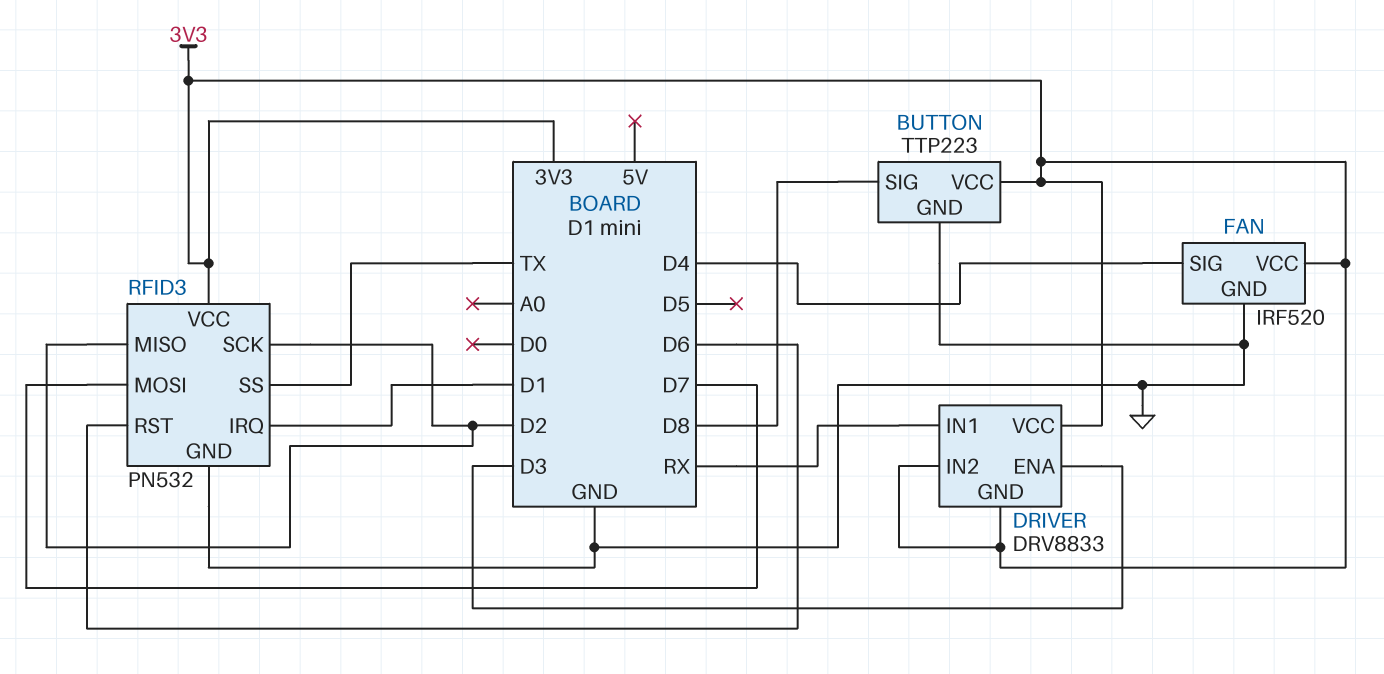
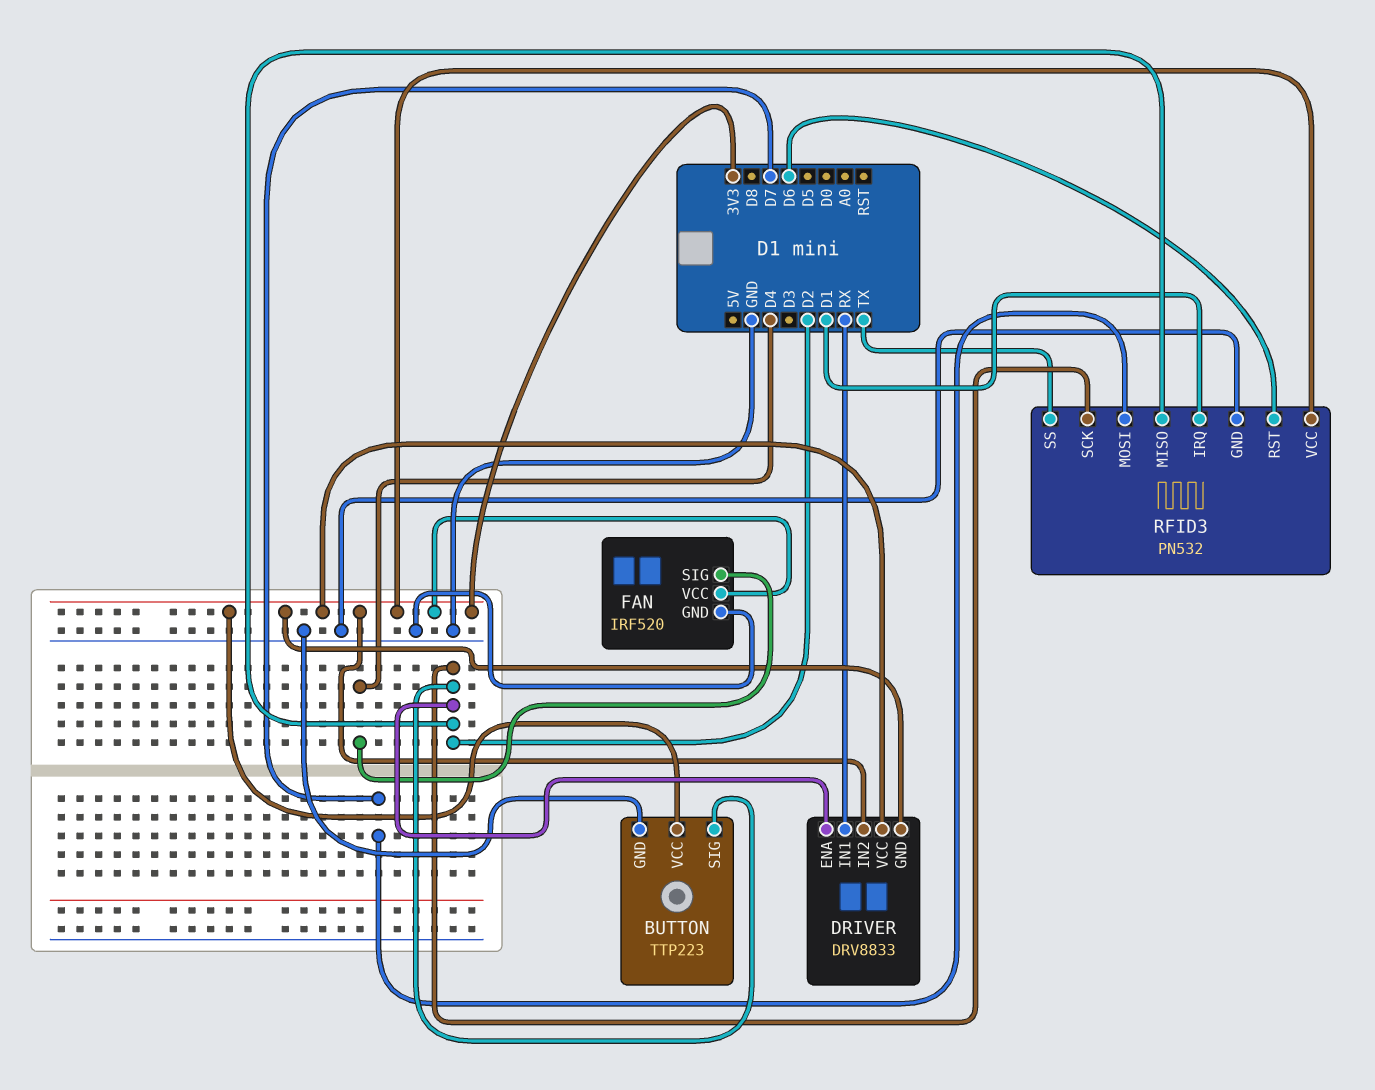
BUTTON pin SIG: D8 -> D2
DRIVER pin ENA: D3 -> D2

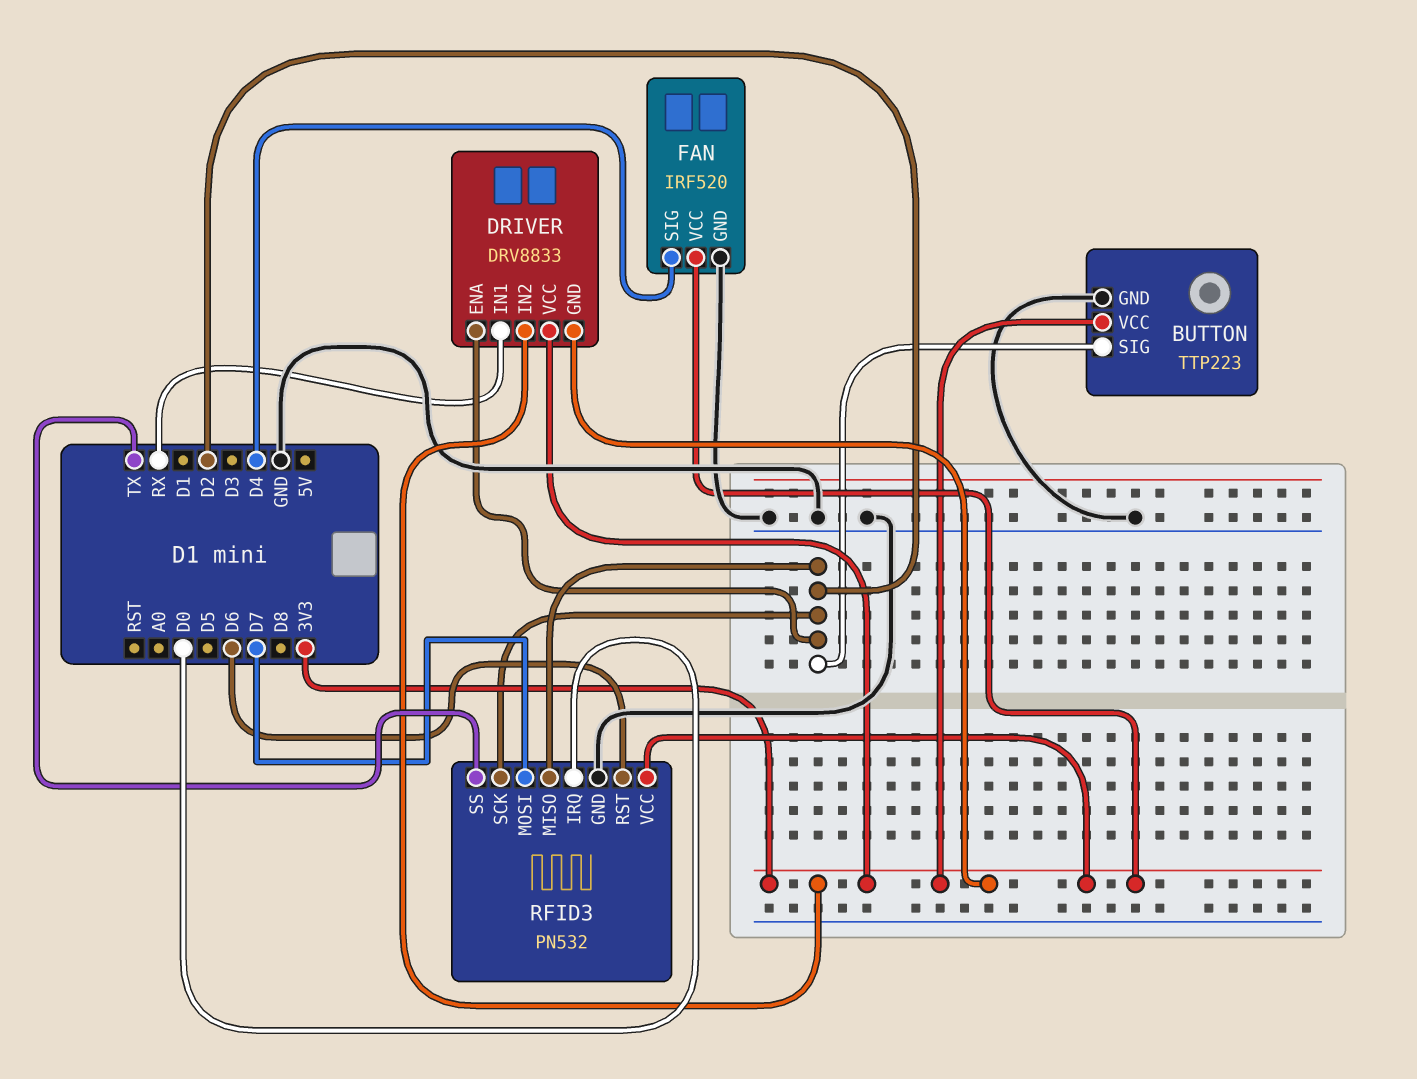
RFID3 pin IRQ: D1 -> D0

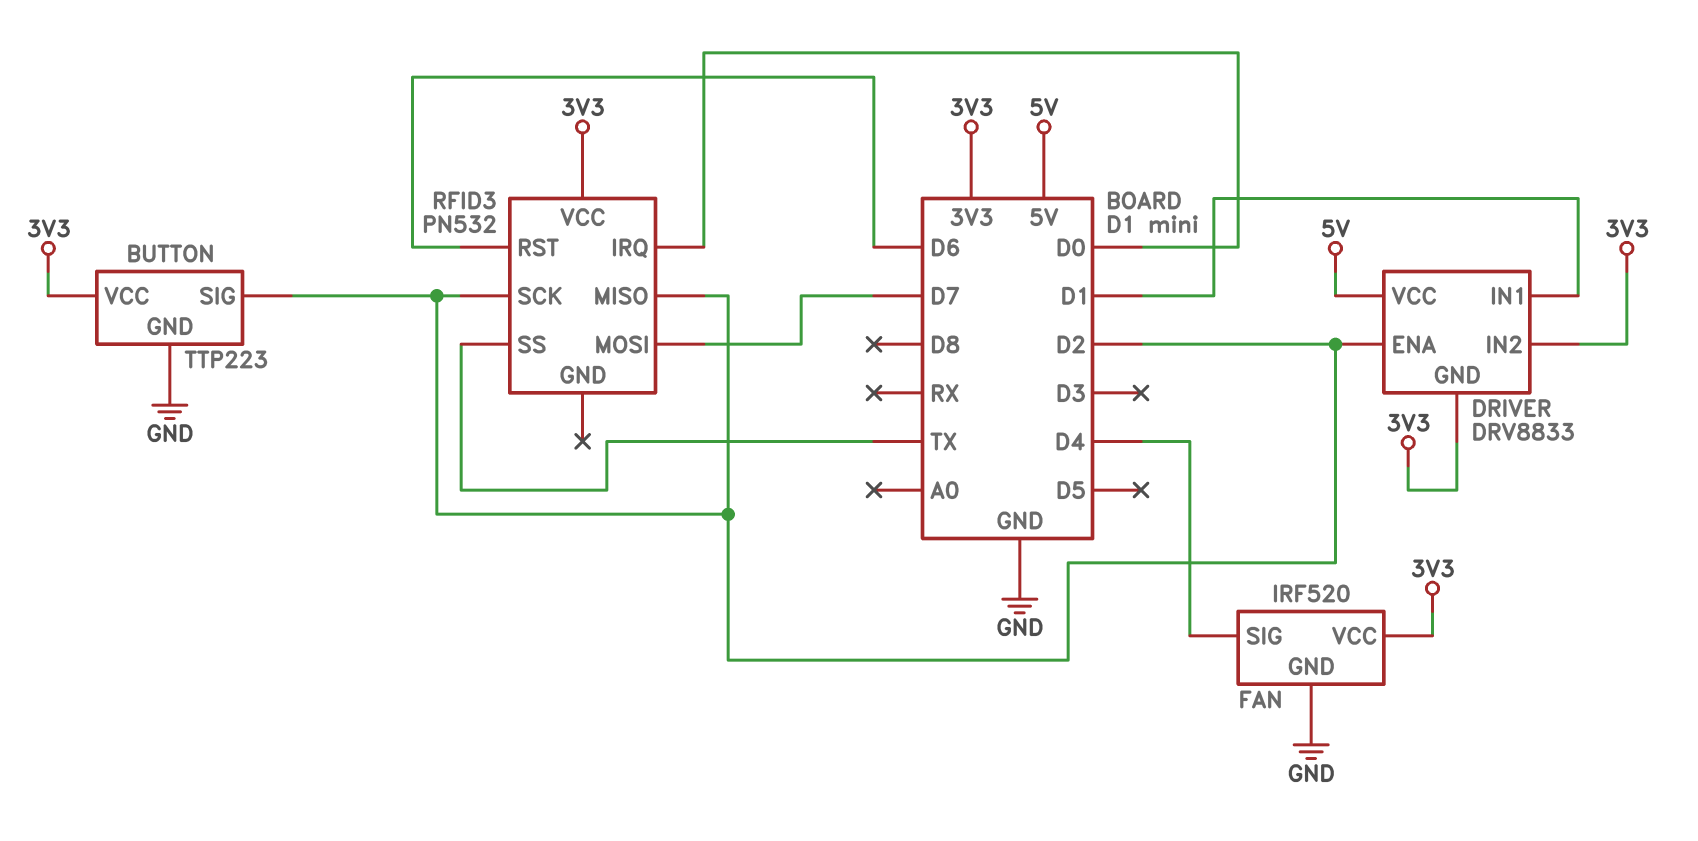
DRIVER pin IN1: RX -> D1
DRIVER pin VCC: 3V3 -> 5V
RFID3 pin GND: GND -> none

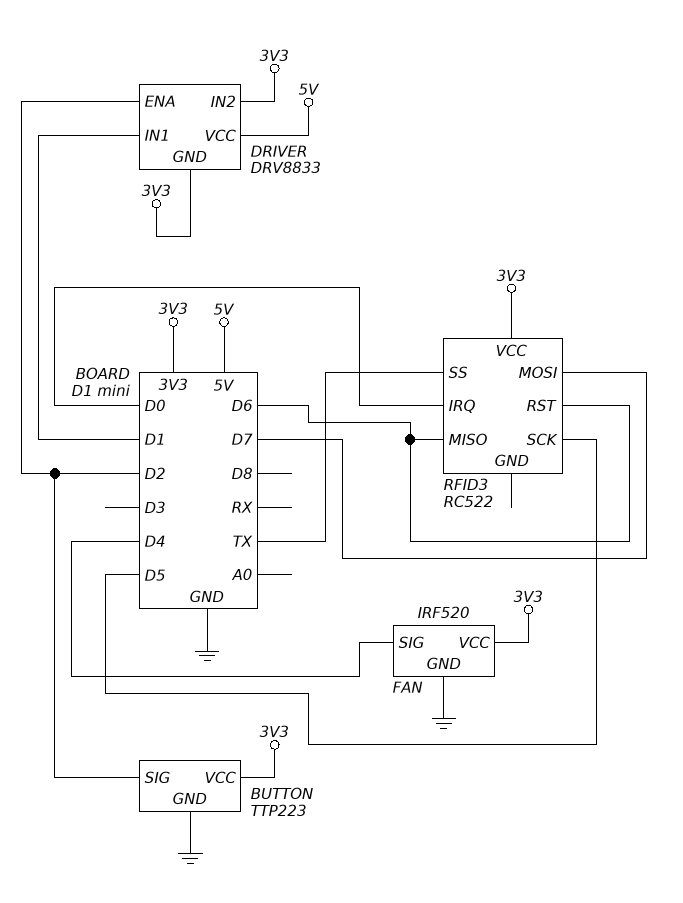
RFID3: PN532 -> RC522
RFID3 pin MISO: D2 -> D6
RFID3 pin SCK: D2 -> D5

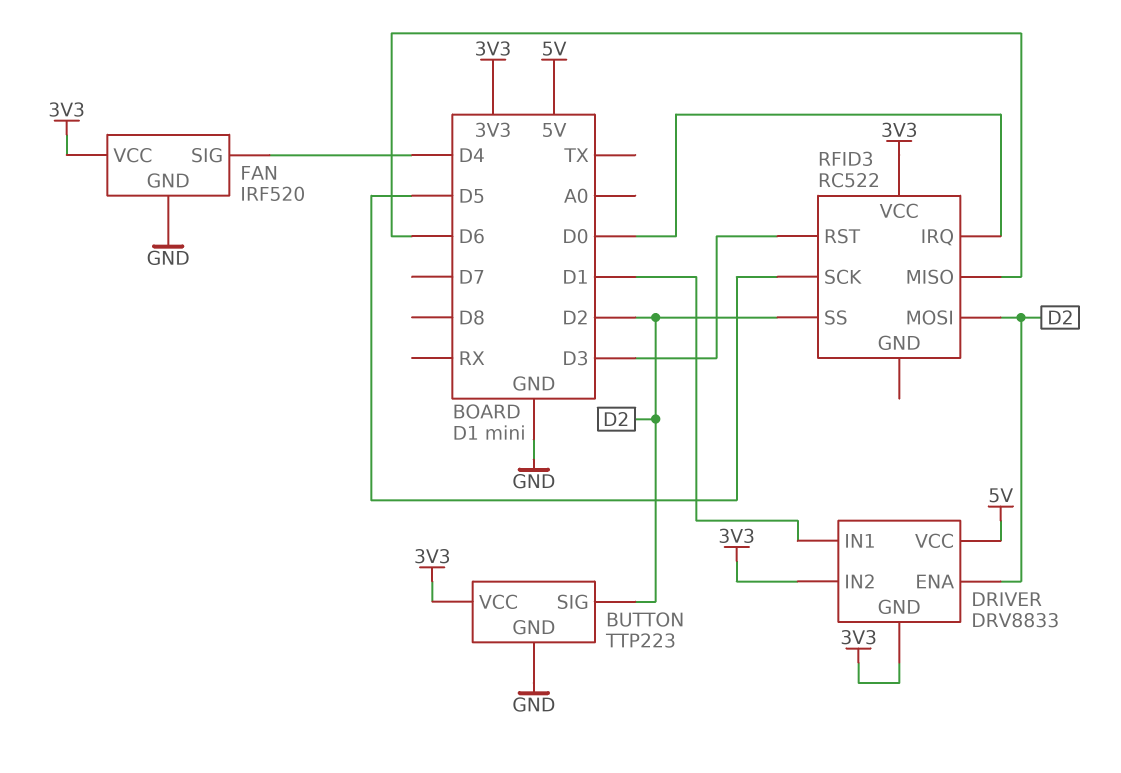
RFID3 pin MOSI: D7 -> D2
RFID3 pin RST: D6 -> D3
RFID3 pin SS: TX -> D2

